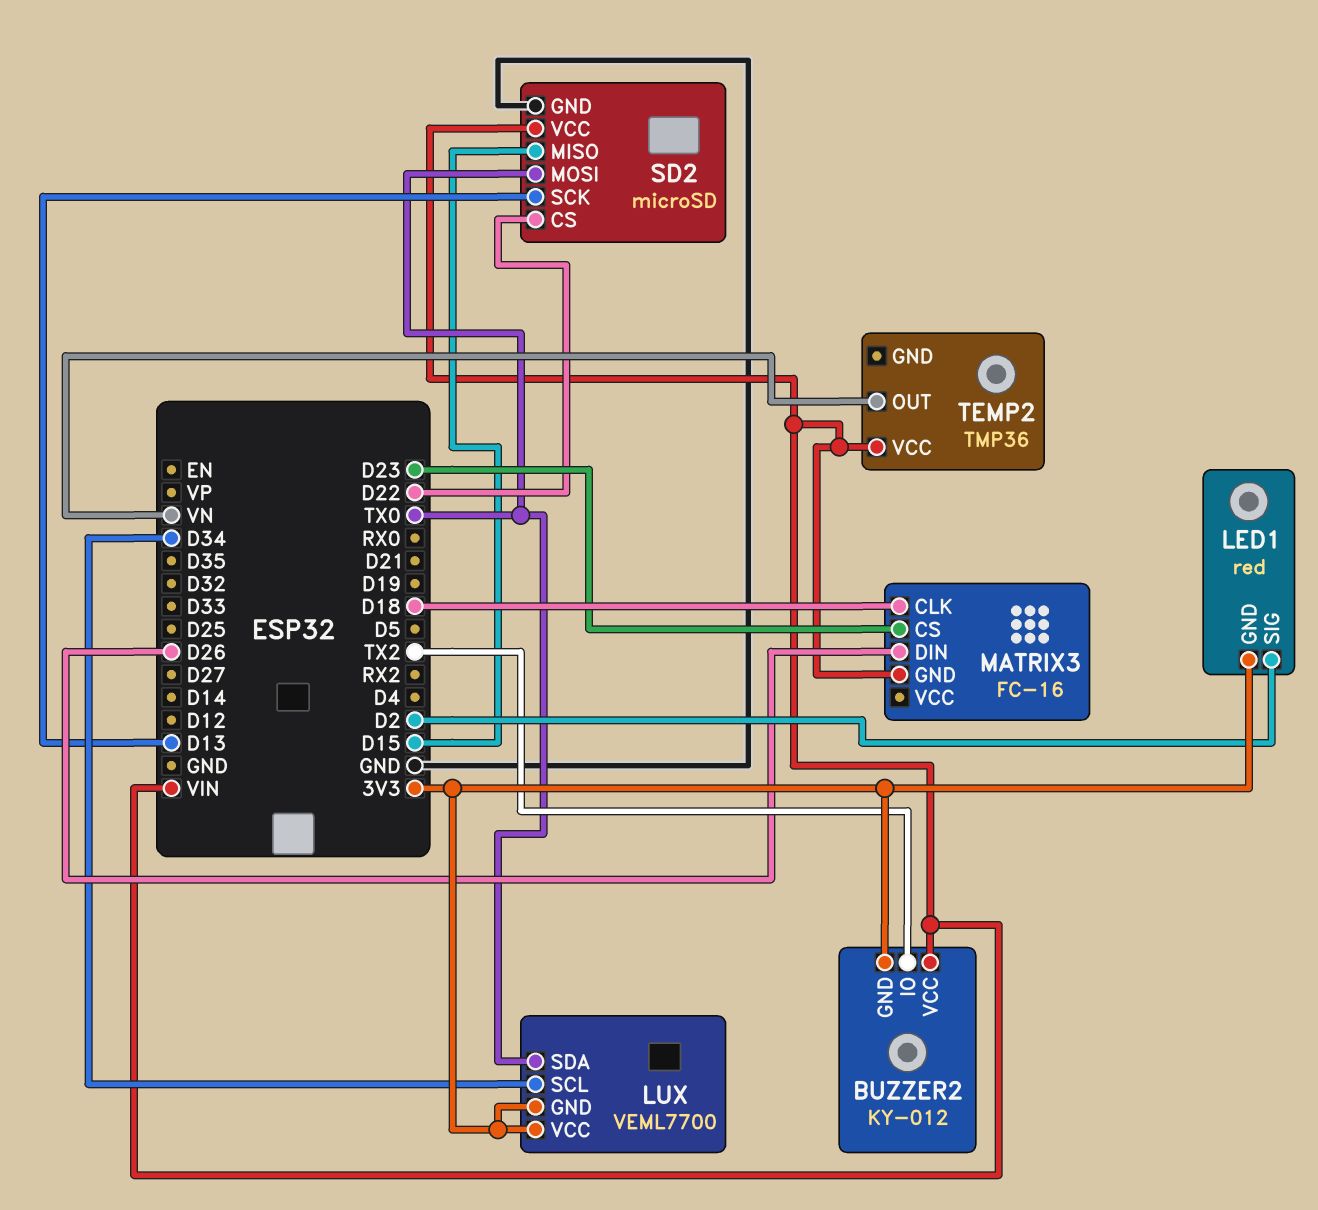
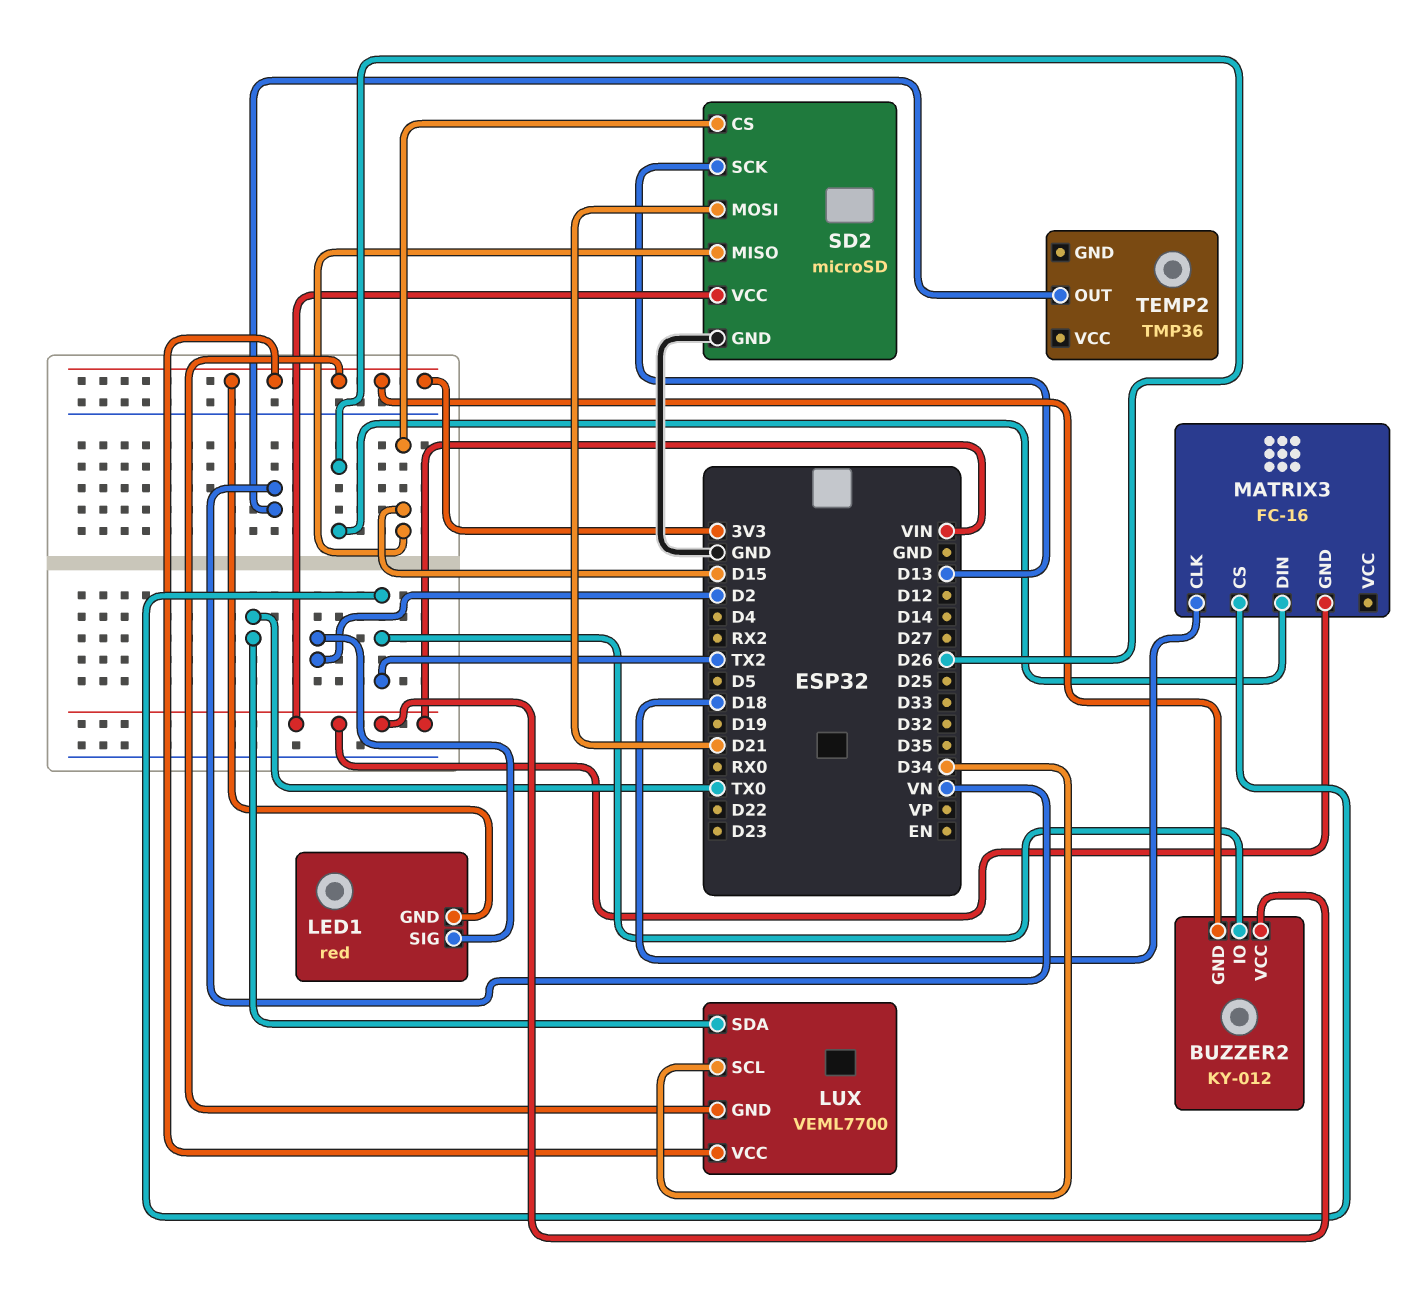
MATRIX3 pin CS: D23 -> TX2
SD2 pin CS: D22 -> D15
SD2 pin MOSI: TX0 -> D21
TEMP2 pin VCC: VIN -> none

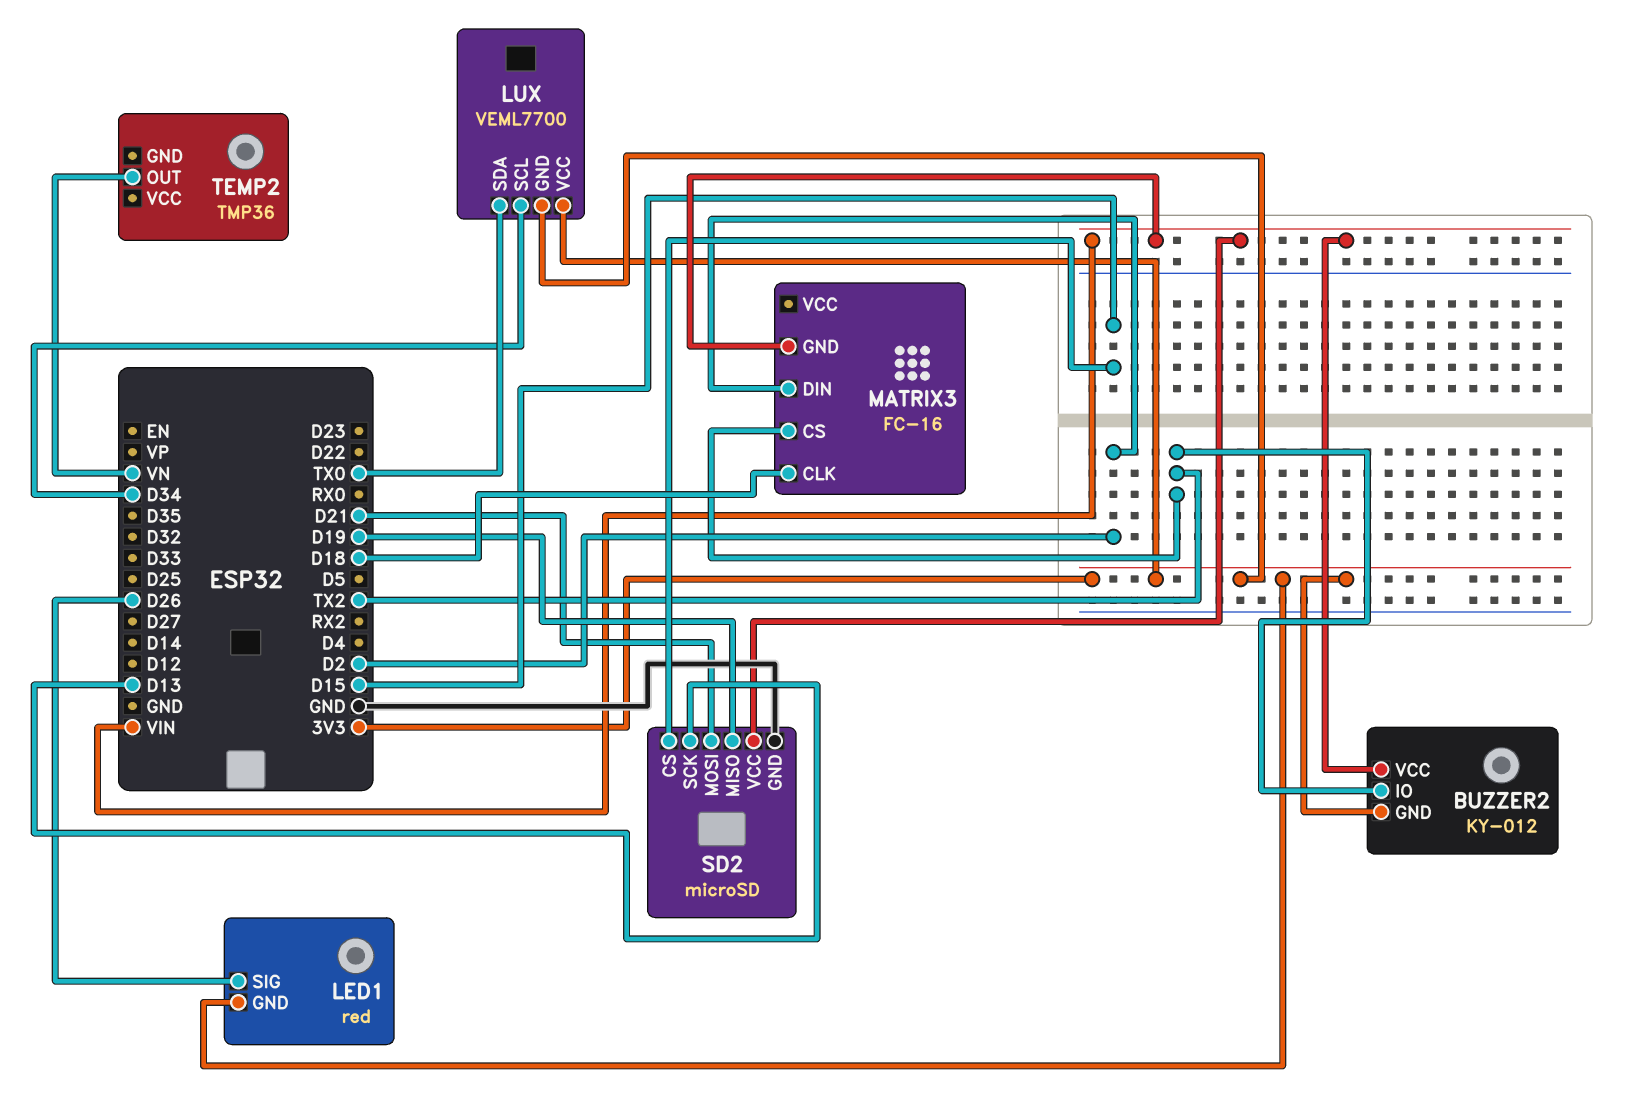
LED1 pin SIG: D2 -> D26
MATRIX3 pin DIN: D26 -> D2
SD2 pin MISO: D15 -> D19

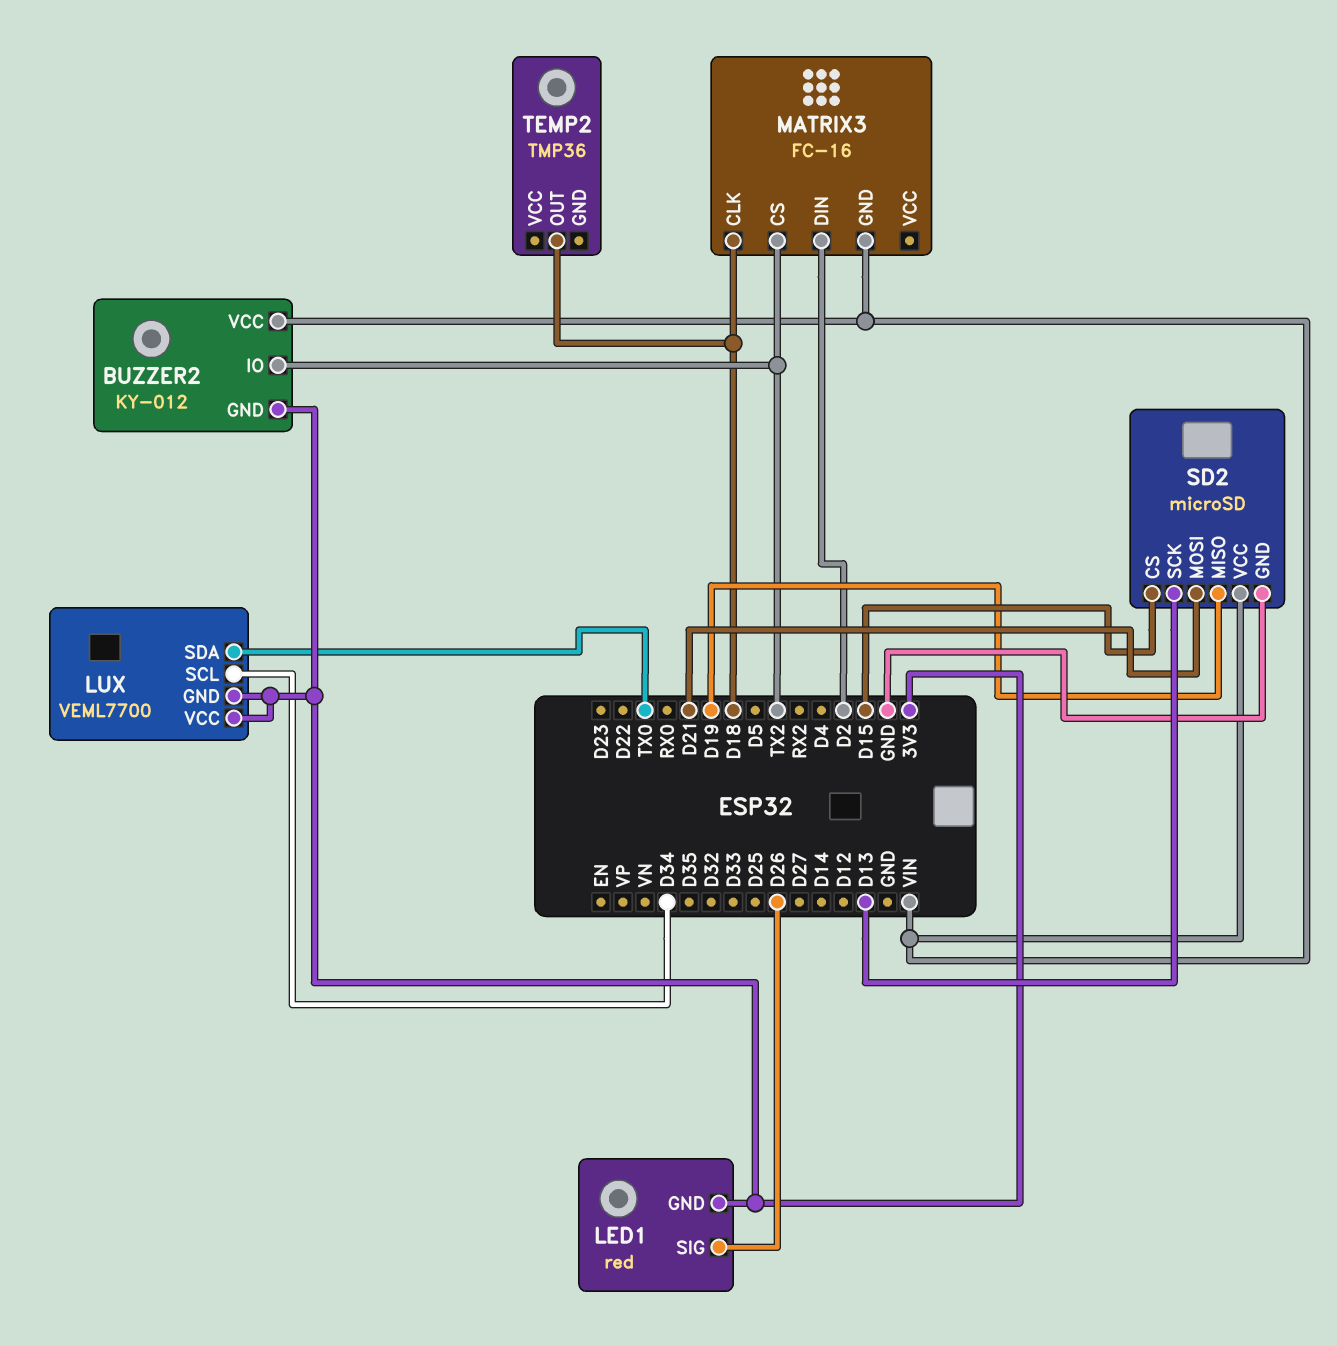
TEMP2 pin OUT: VN -> D18

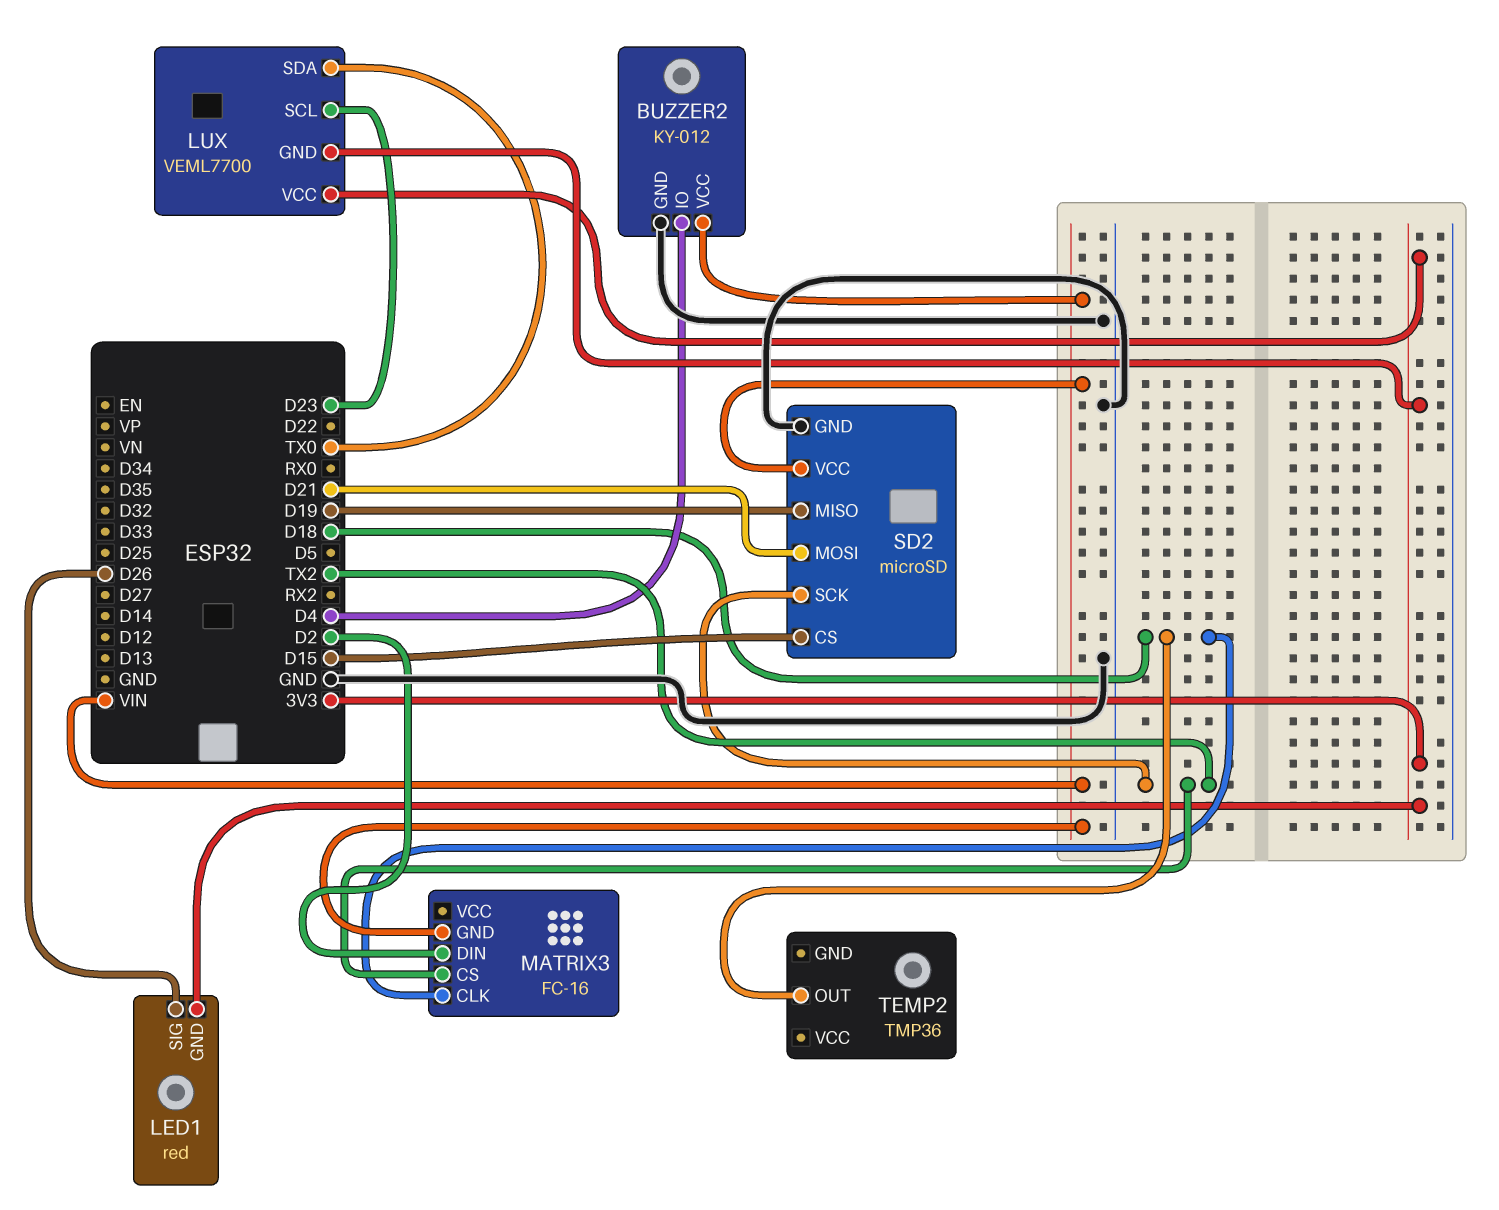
BUZZER2 pin GND: 3V3 -> GND
BUZZER2 pin IO: TX2 -> D4
LUX pin SCL: D34 -> D23
SD2 pin SCK: D13 -> TX2

